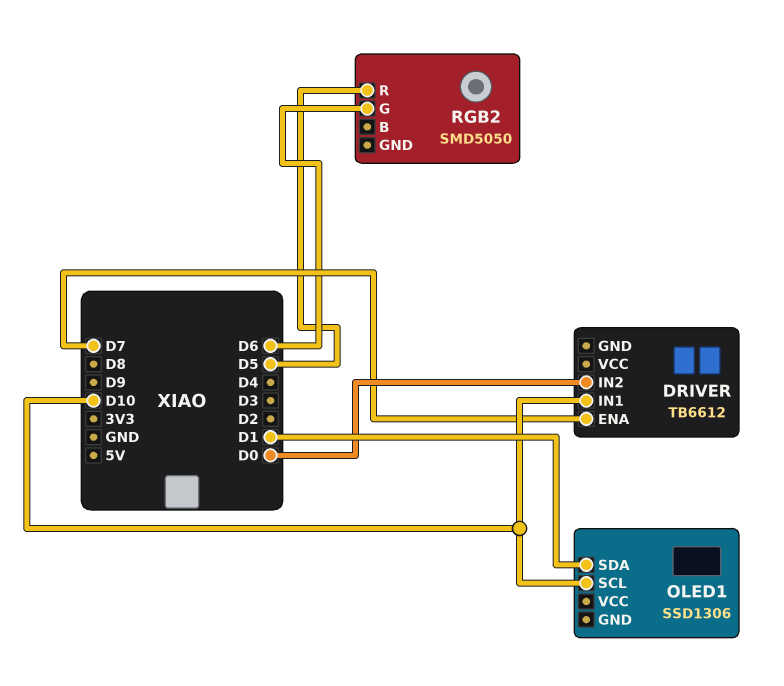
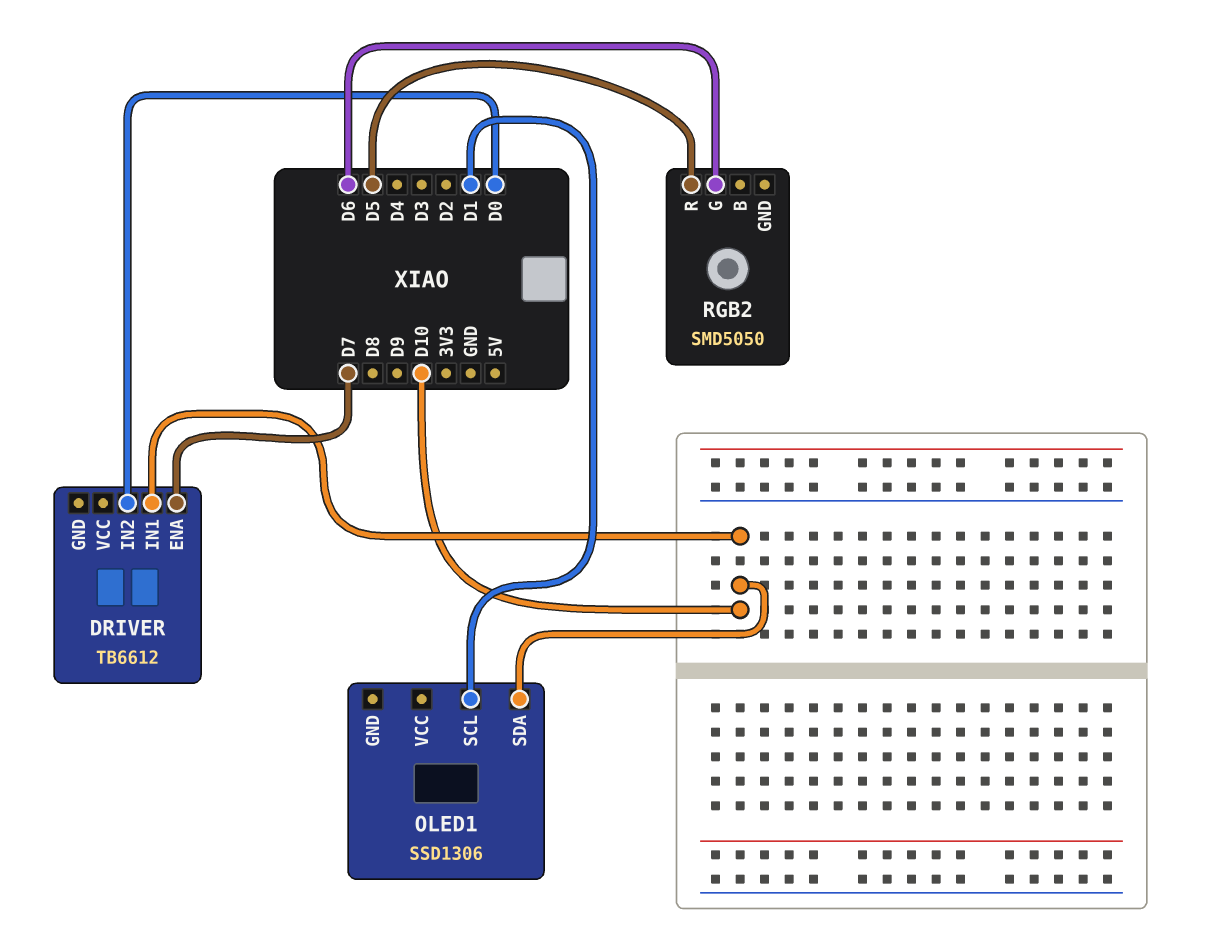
OLED1 pin SCL: D10 -> D1
OLED1 pin SDA: D1 -> D10

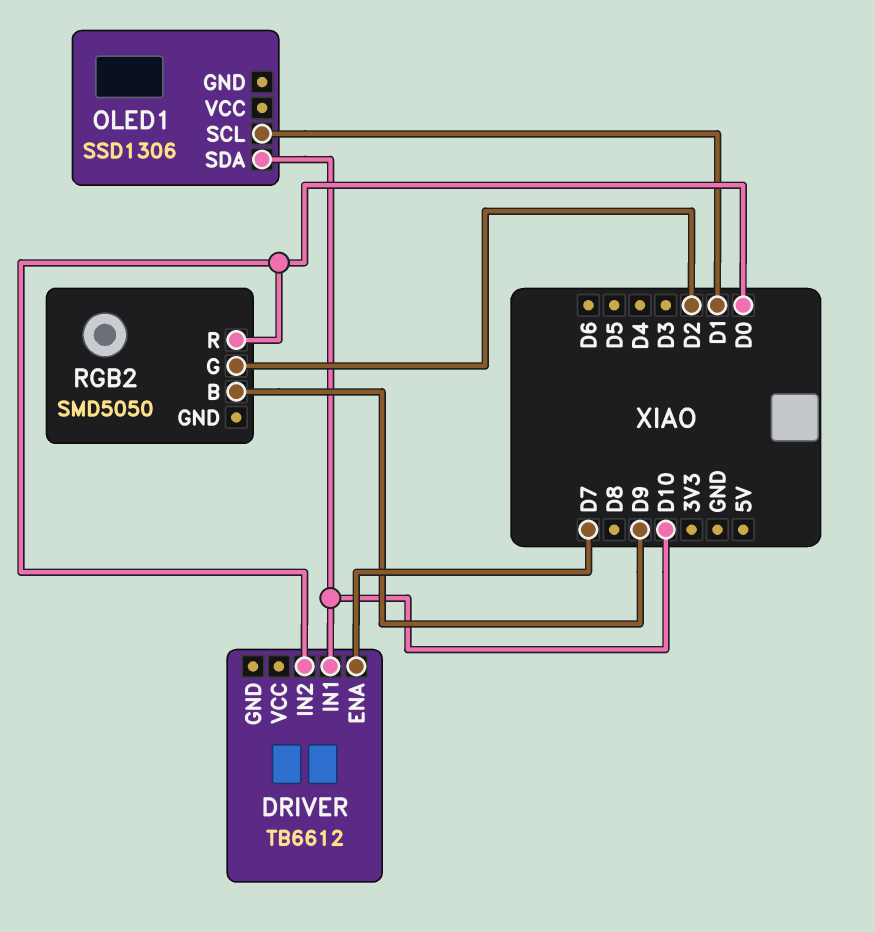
RGB2 pin B: none -> D9
RGB2 pin G: D6 -> D2
RGB2 pin R: D5 -> D0

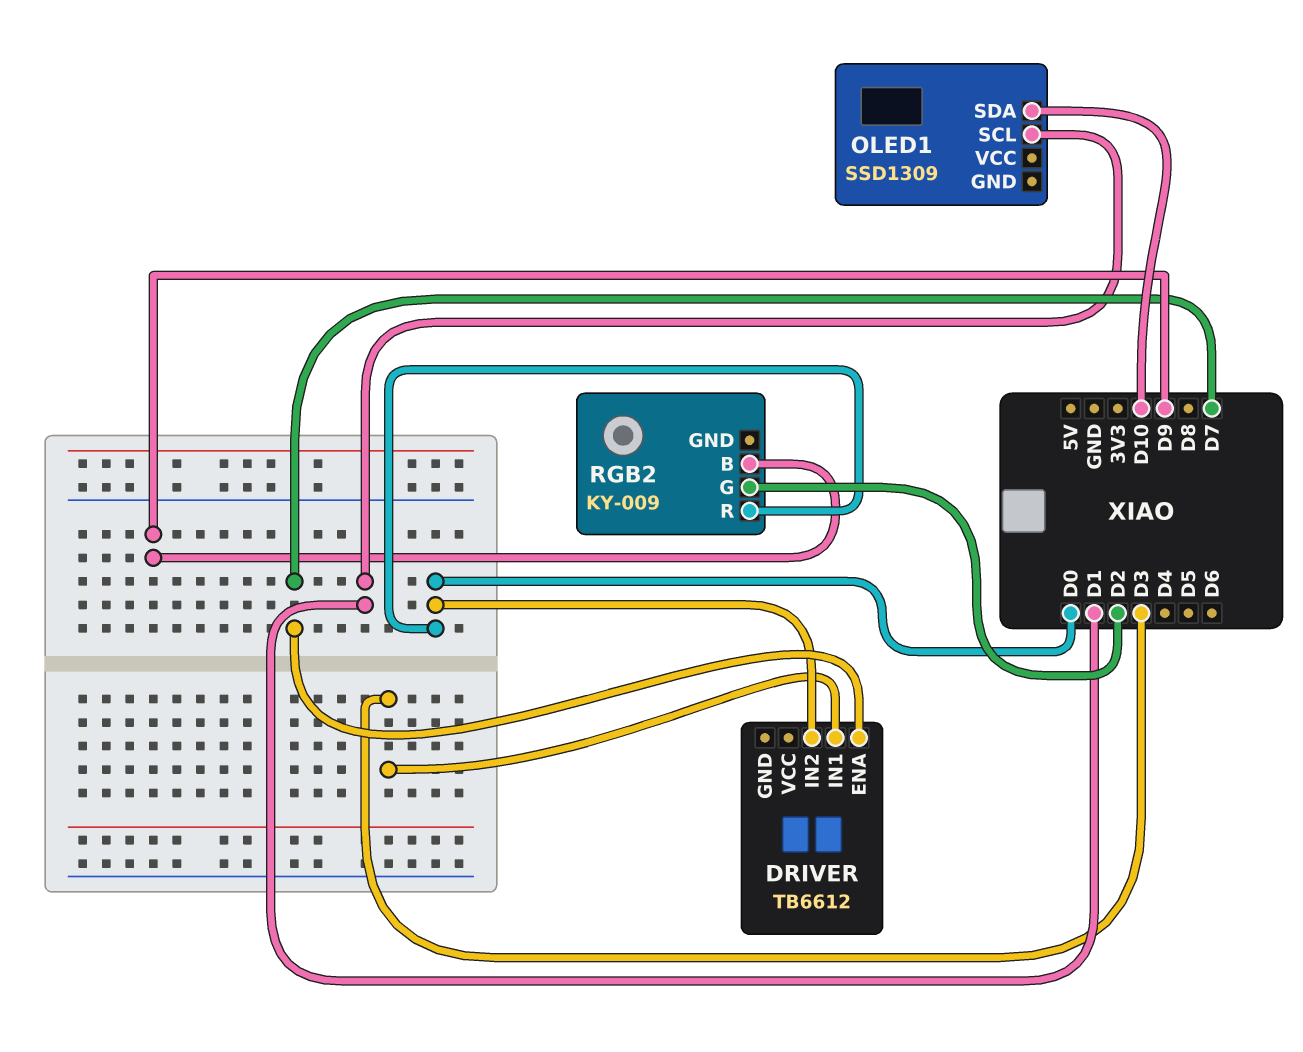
DRIVER pin IN1: D10 -> D3
OLED1: SSD1306 -> SSD1309
RGB2: SMD5050 -> KY-009

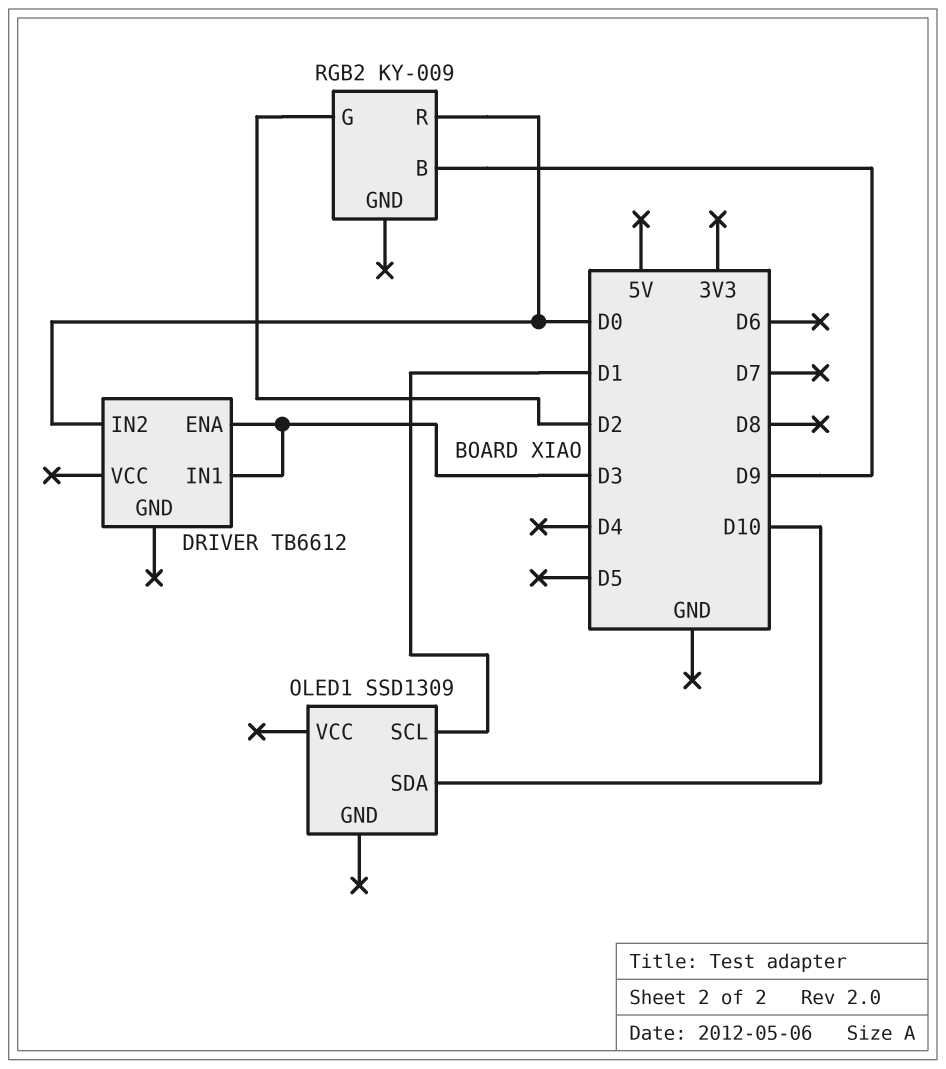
DRIVER pin ENA: D7 -> D3

